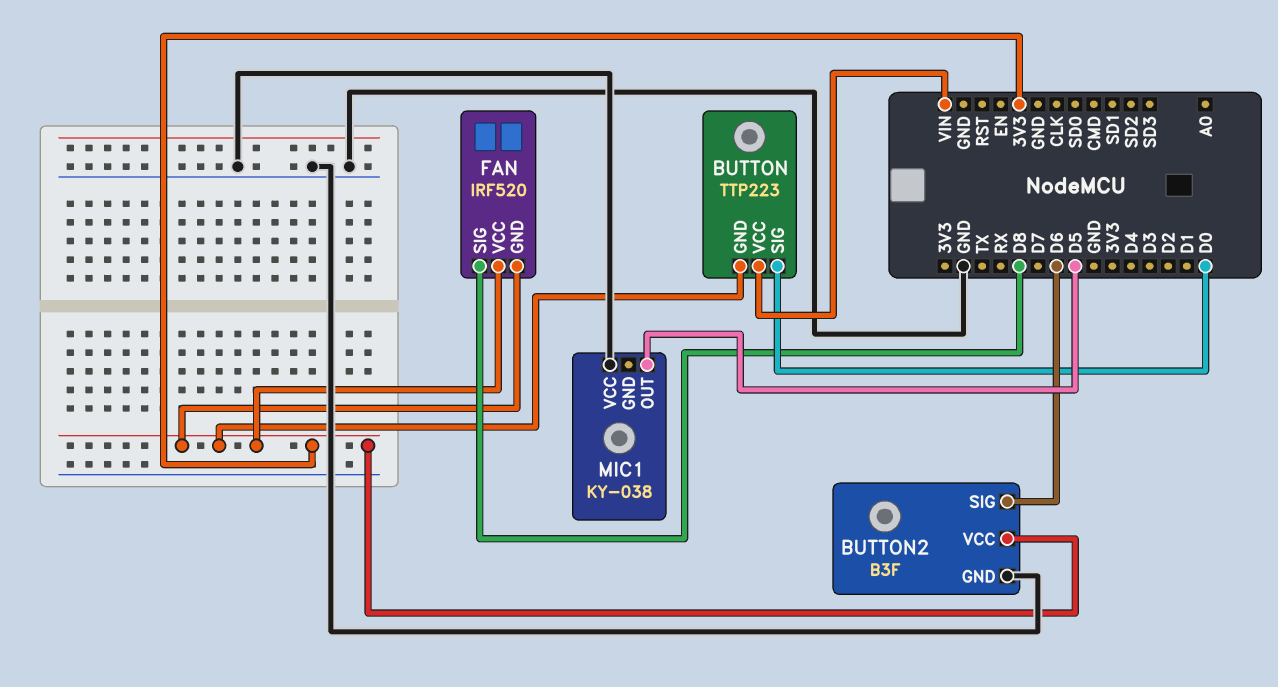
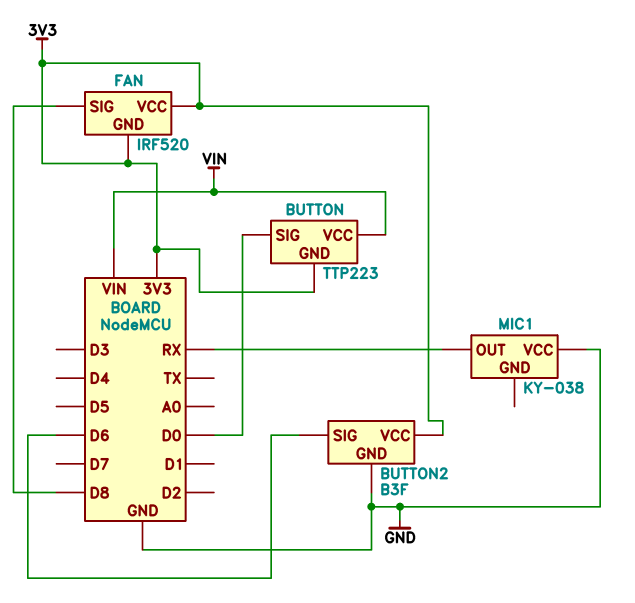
MIC1 pin OUT: D5 -> RX

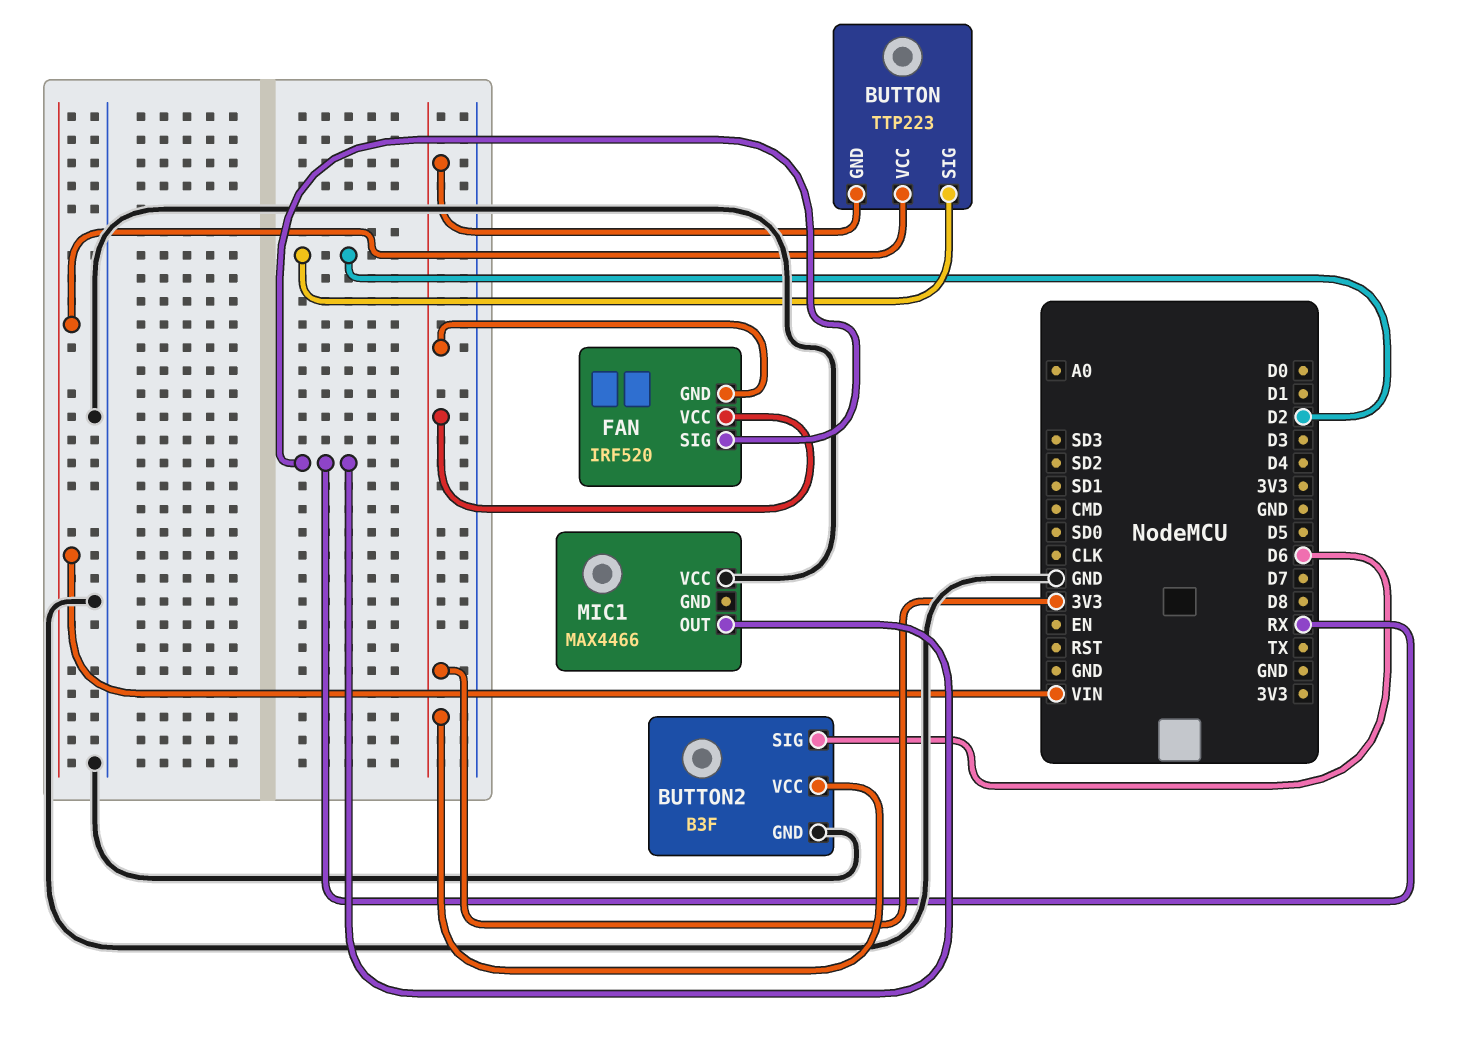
BUTTON pin SIG: D0 -> D2
FAN pin SIG: D8 -> RX
MIC1: KY-038 -> MAX4466

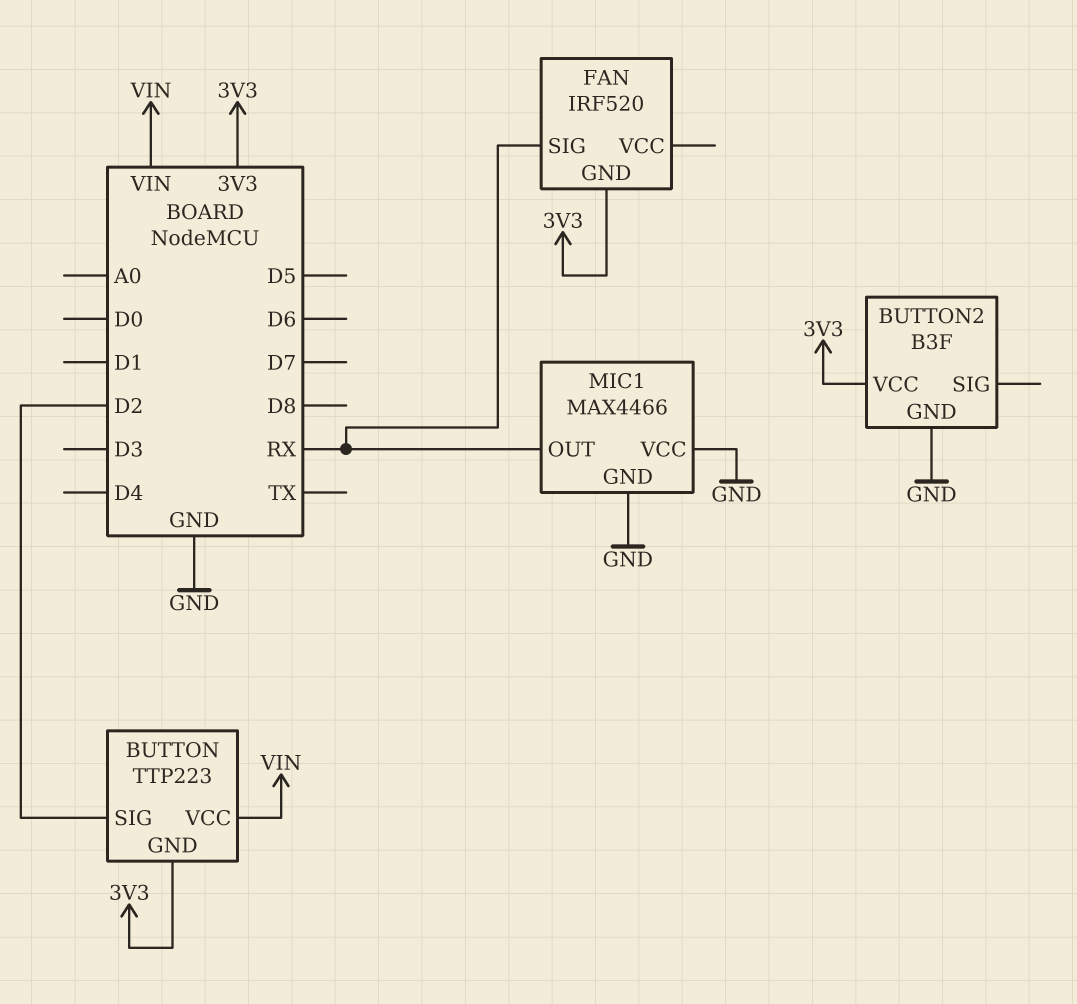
BUTTON2 pin SIG: D6 -> none
FAN pin VCC: 3V3 -> none
MIC1 pin GND: none -> GND

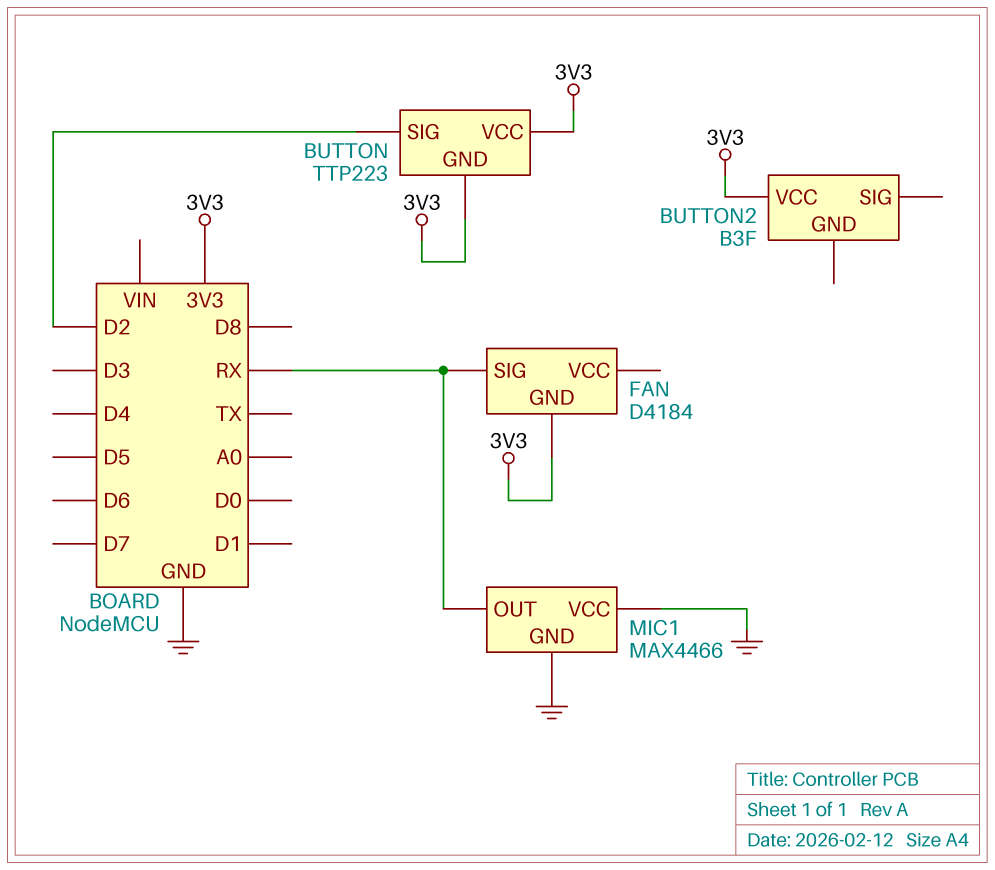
BUTTON pin VCC: VIN -> 3V3
BUTTON2 pin GND: GND -> none
FAN: IRF520 -> D4184

